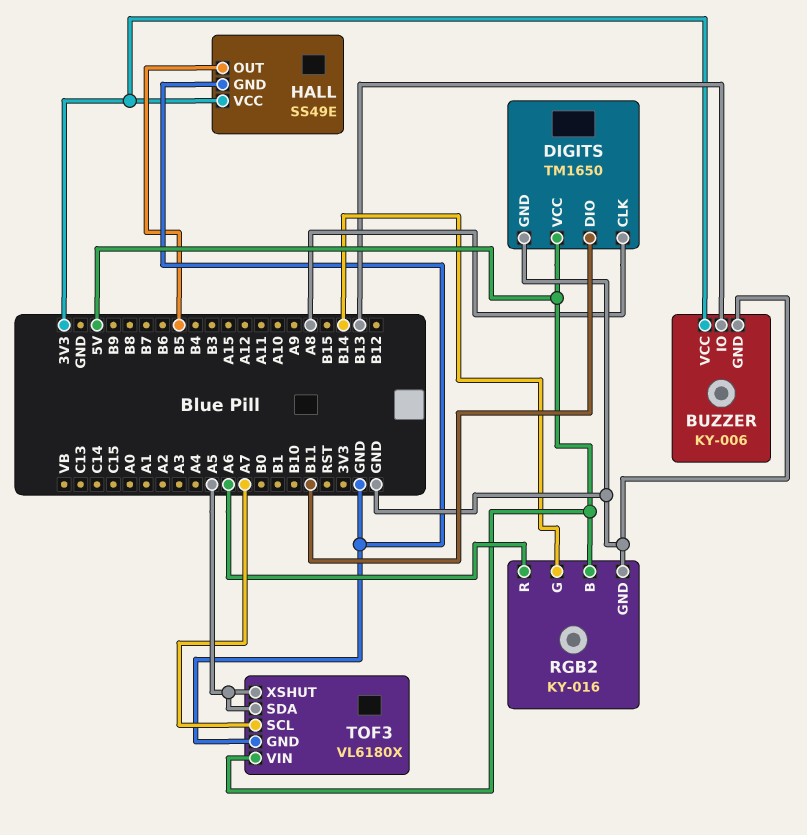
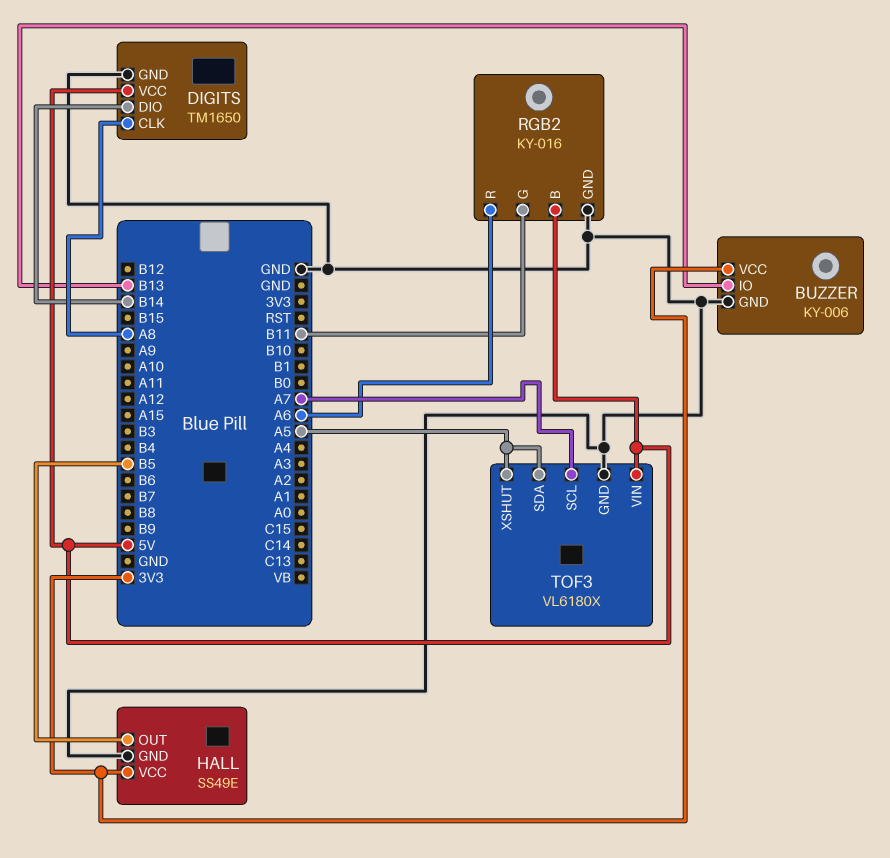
DIGITS pin DIO: B11 -> B14
RGB2 pin G: B14 -> B11

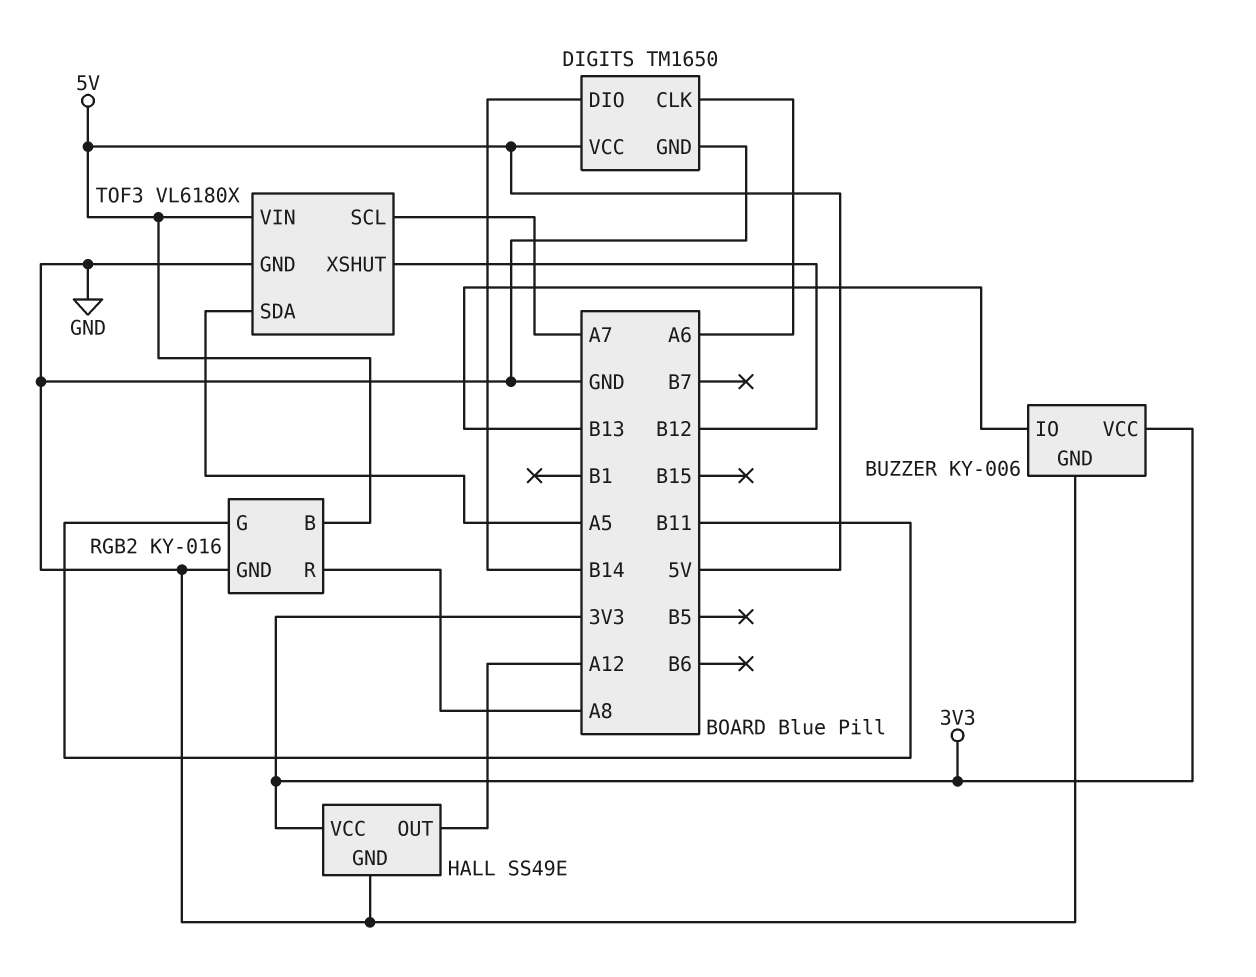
DIGITS pin CLK: A8 -> A6
HALL pin OUT: B5 -> A12
RGB2 pin R: A6 -> A8
TOF3 pin XSHUT: A5 -> B12

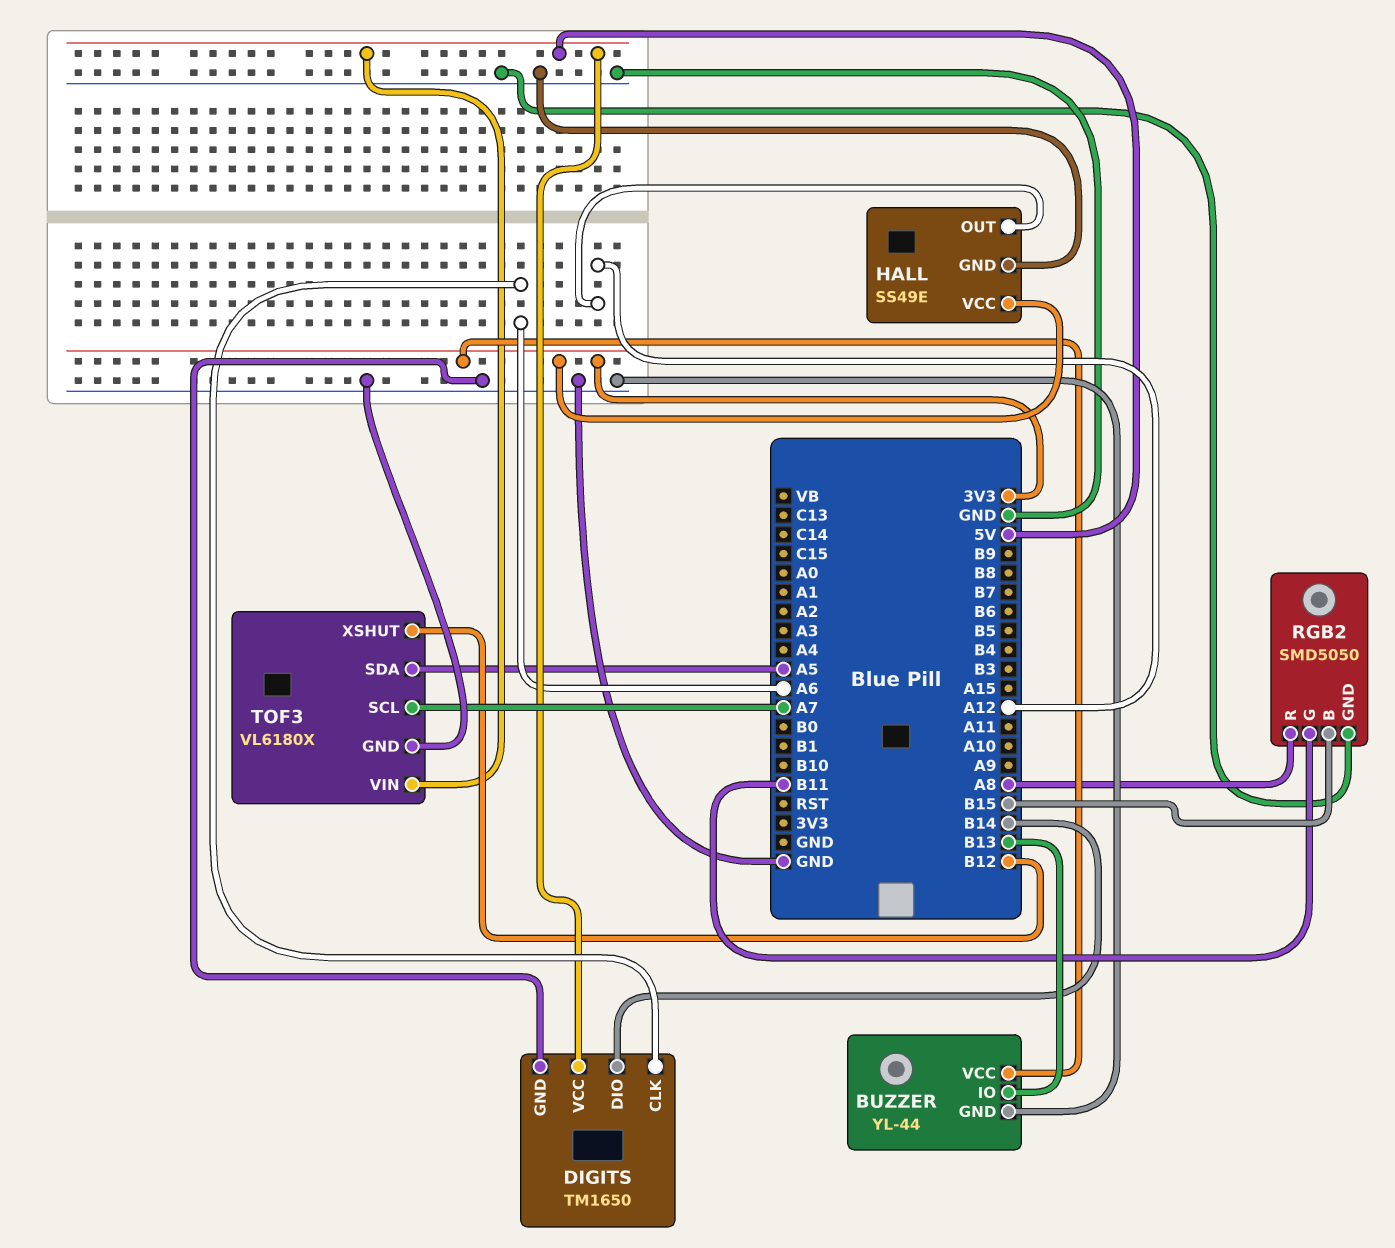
BUZZER: KY-006 -> YL-44
RGB2: KY-016 -> SMD5050
RGB2 pin B: 5V -> B15

